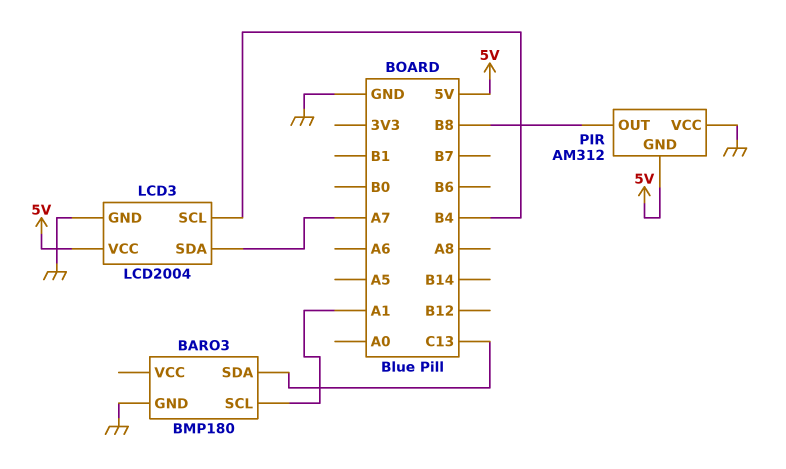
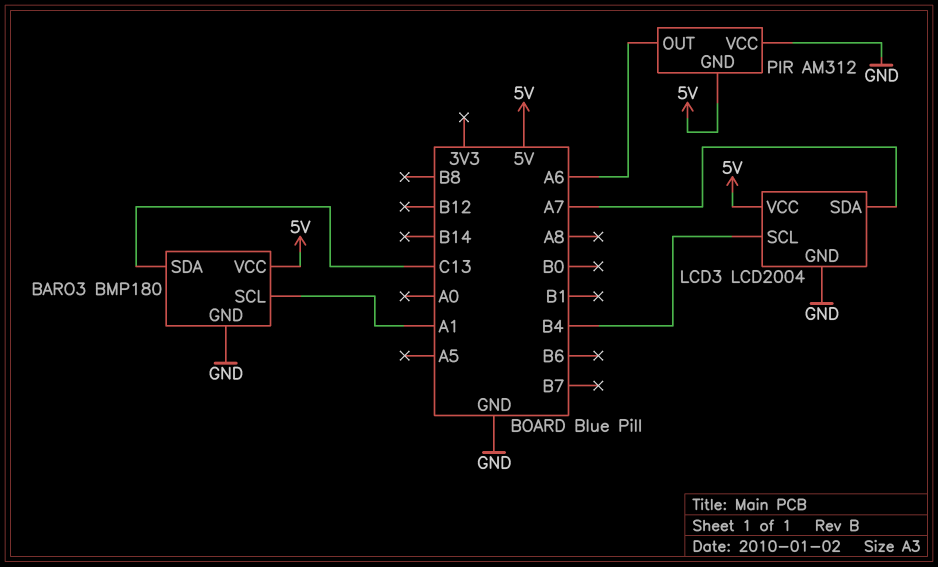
BARO3 pin VCC: none -> 5V
PIR pin OUT: B8 -> A6

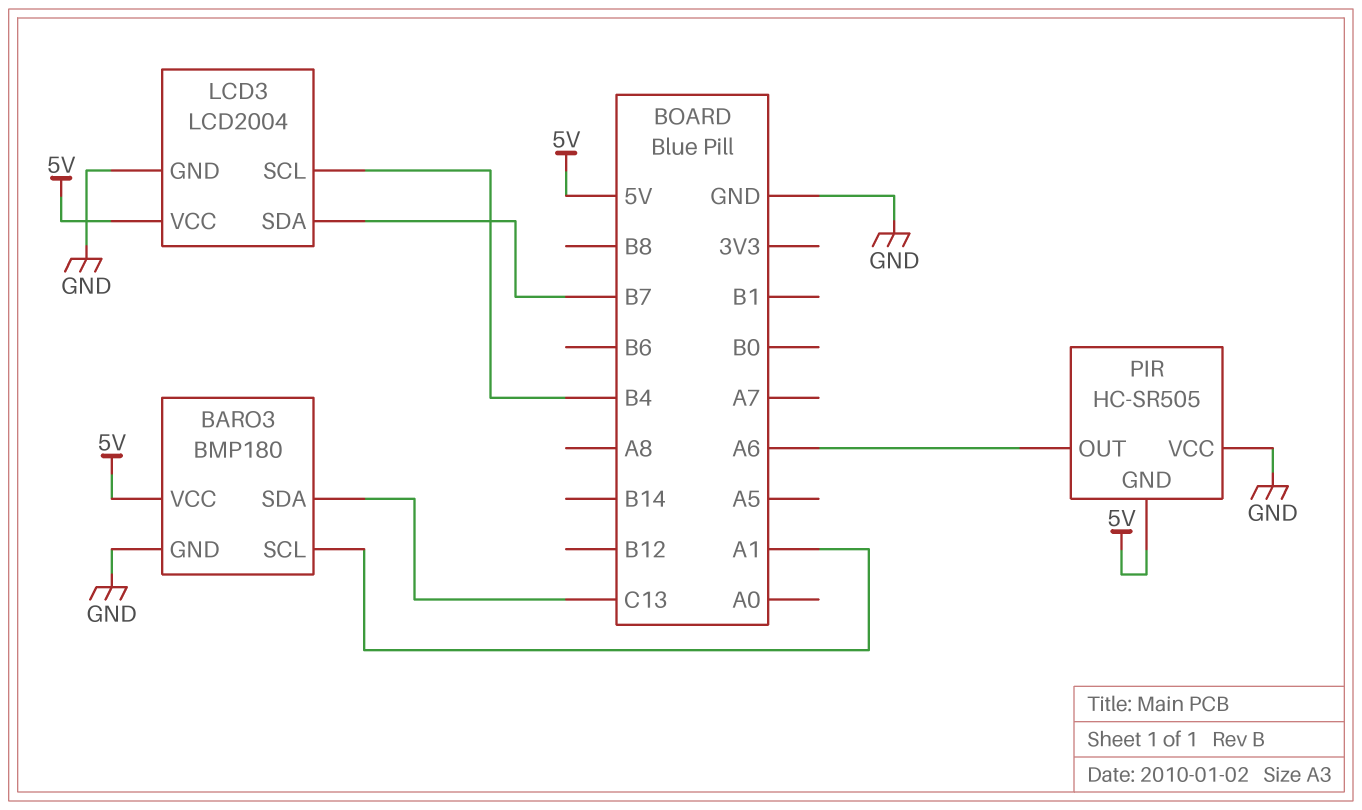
LCD3 pin SDA: A7 -> B7
PIR: AM312 -> HC-SR505

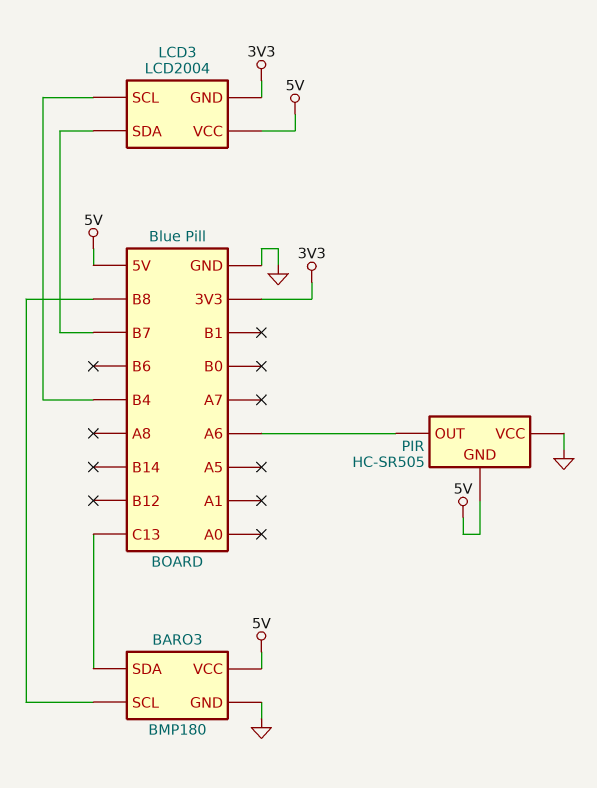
BARO3 pin SCL: A1 -> B8
LCD3 pin GND: GND -> 3V3

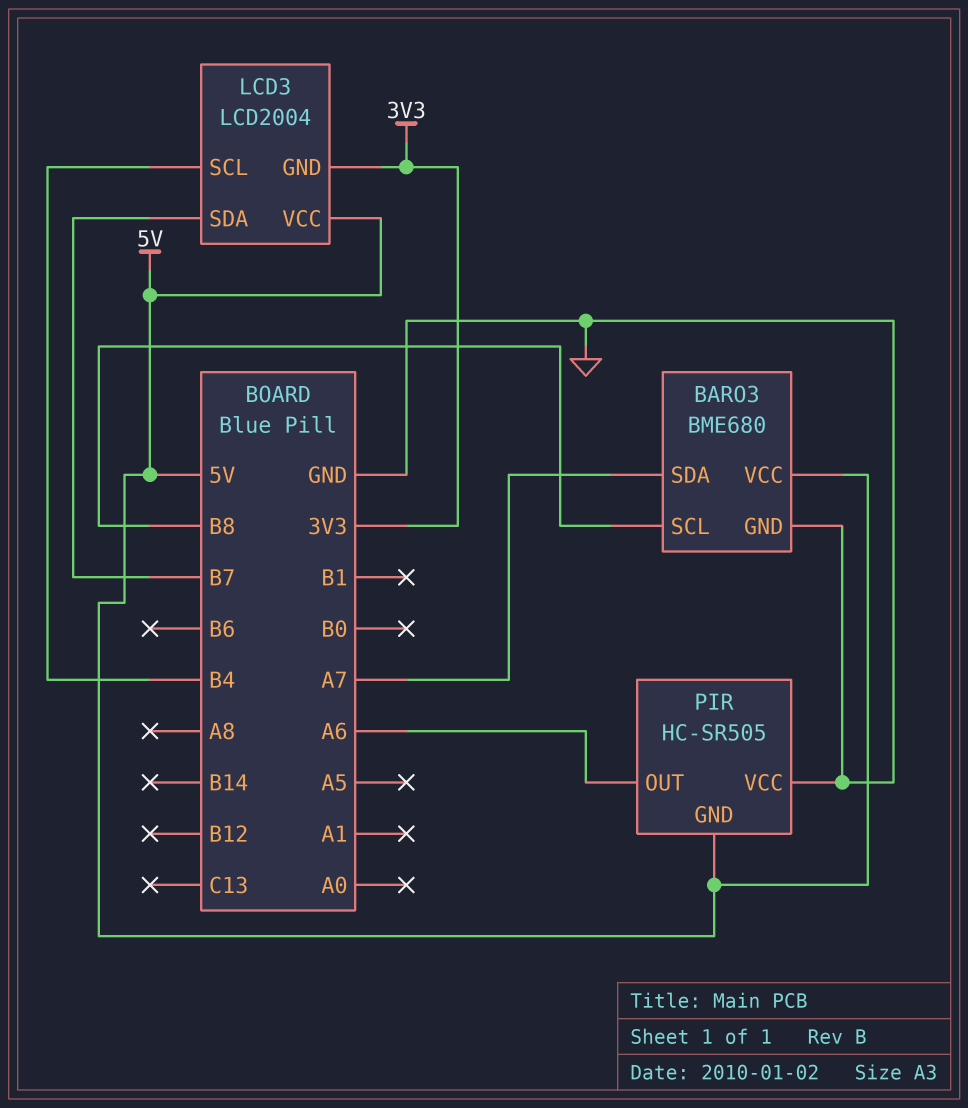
BARO3: BMP180 -> BME680
BARO3 pin SDA: C13 -> A7

